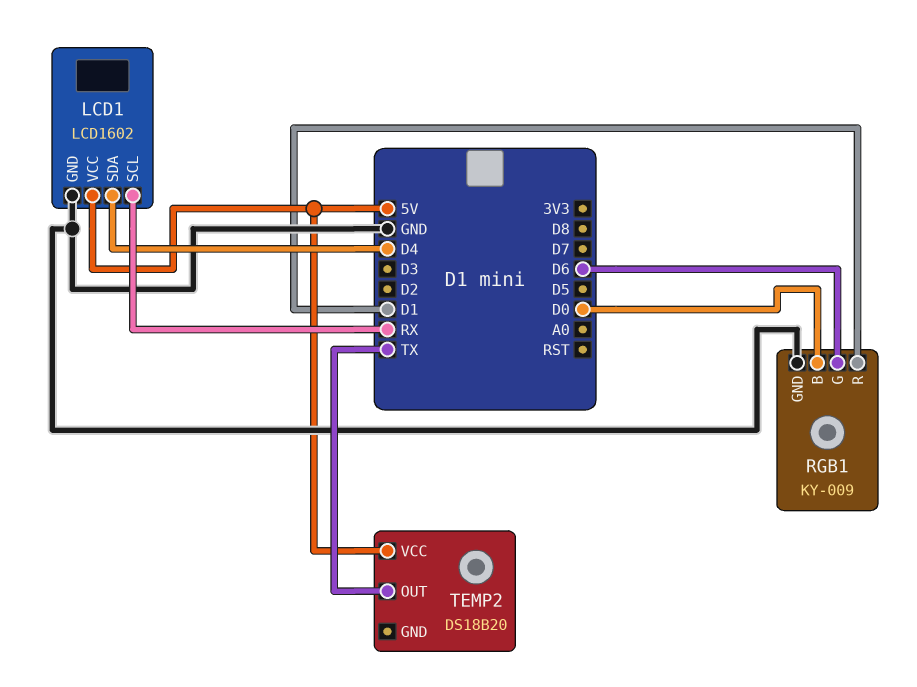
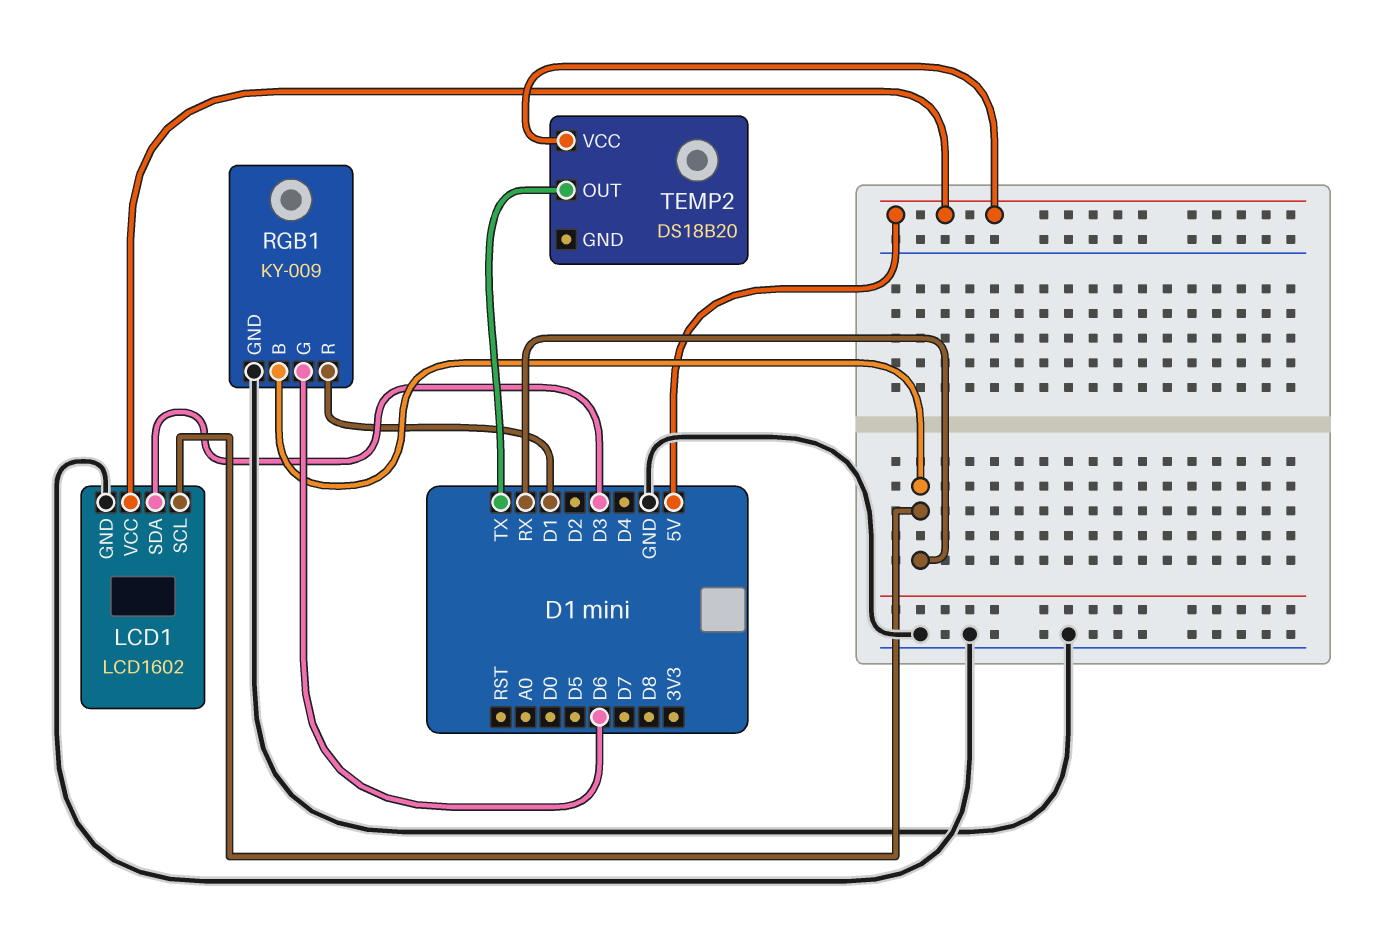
LCD1 pin SDA: D4 -> D3
RGB1 pin B: D0 -> RX

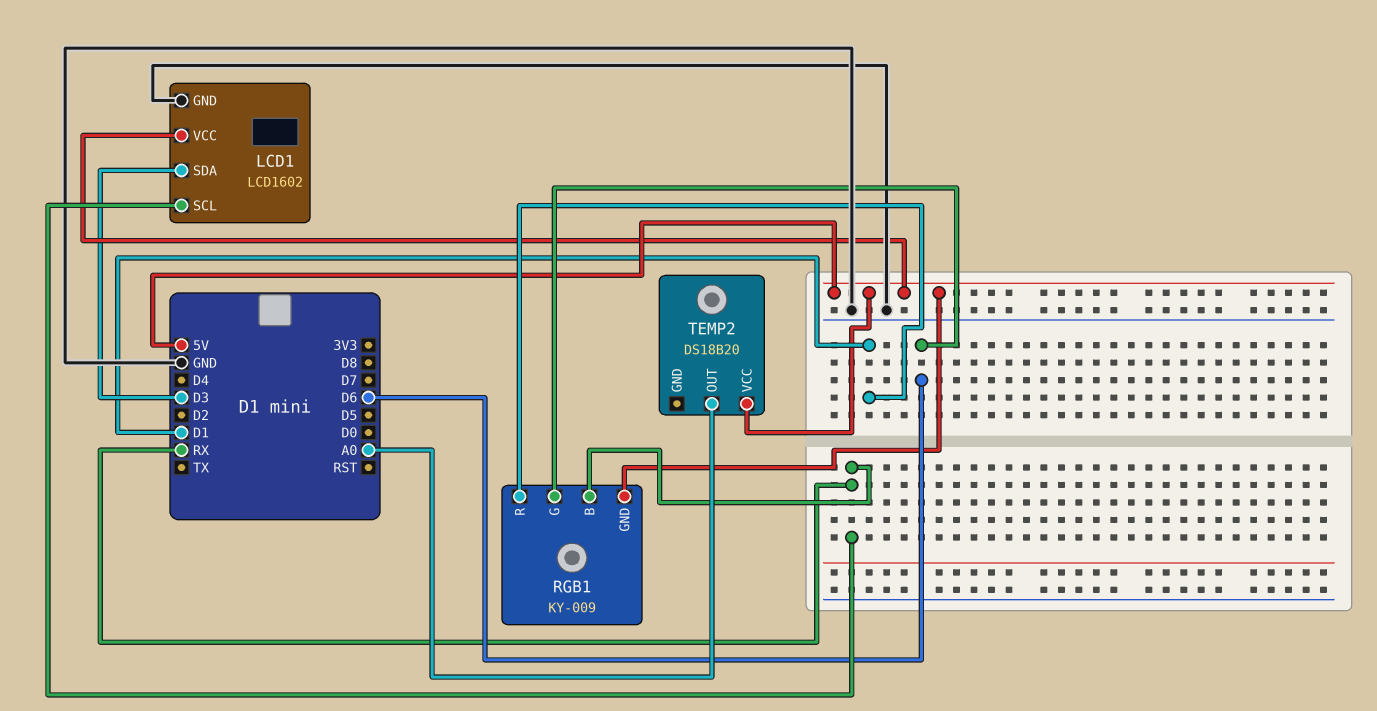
RGB1 pin GND: GND -> 5V
TEMP2 pin OUT: TX -> A0

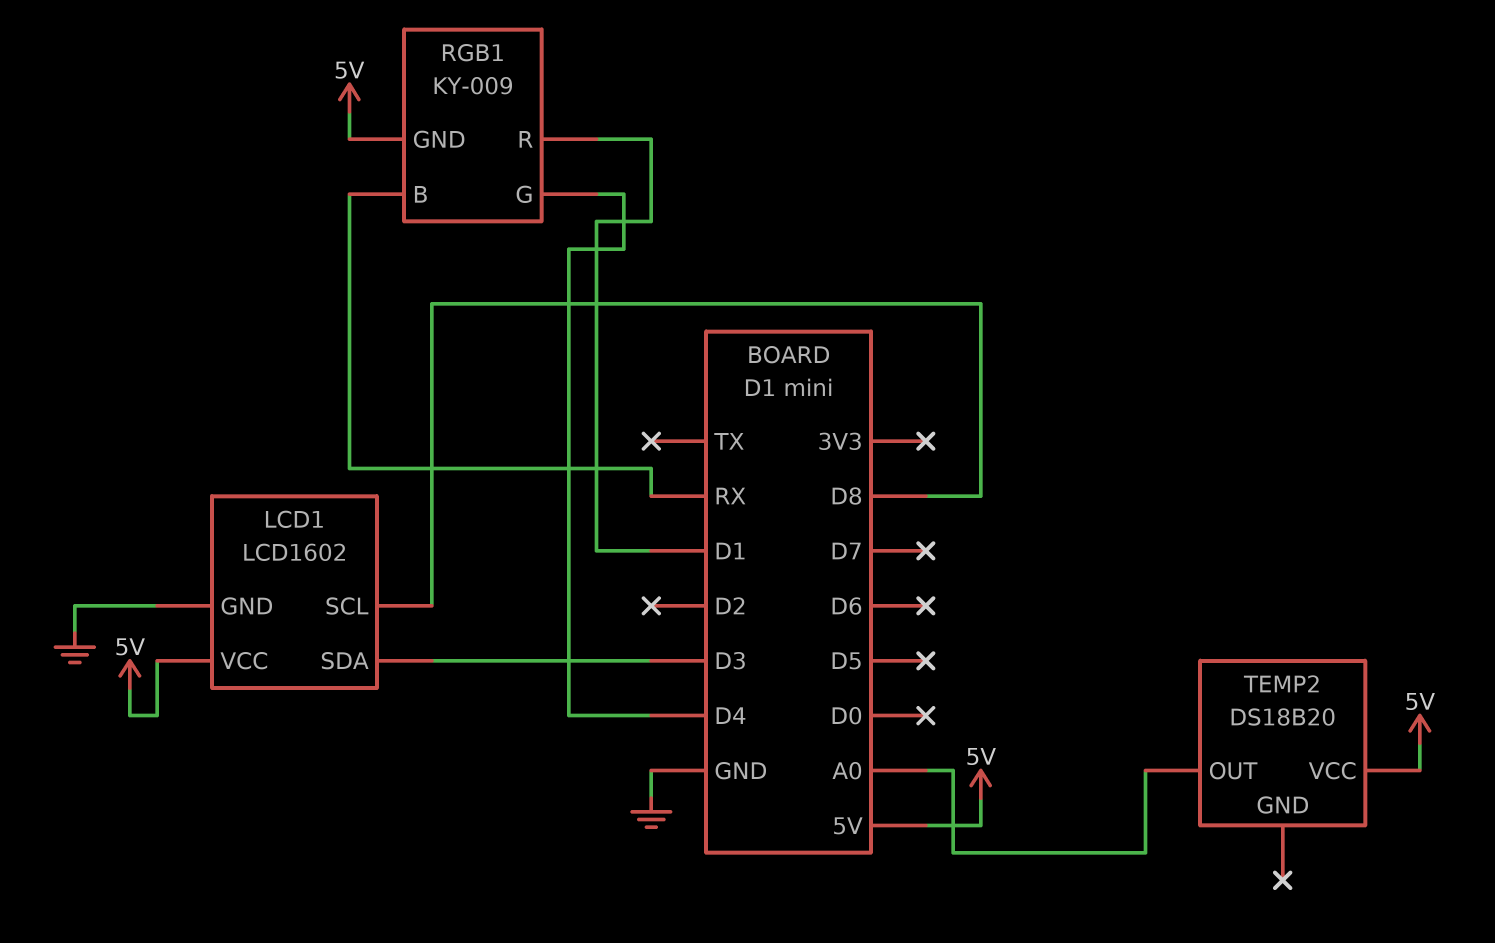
LCD1 pin SCL: RX -> D8
RGB1 pin G: D6 -> D4

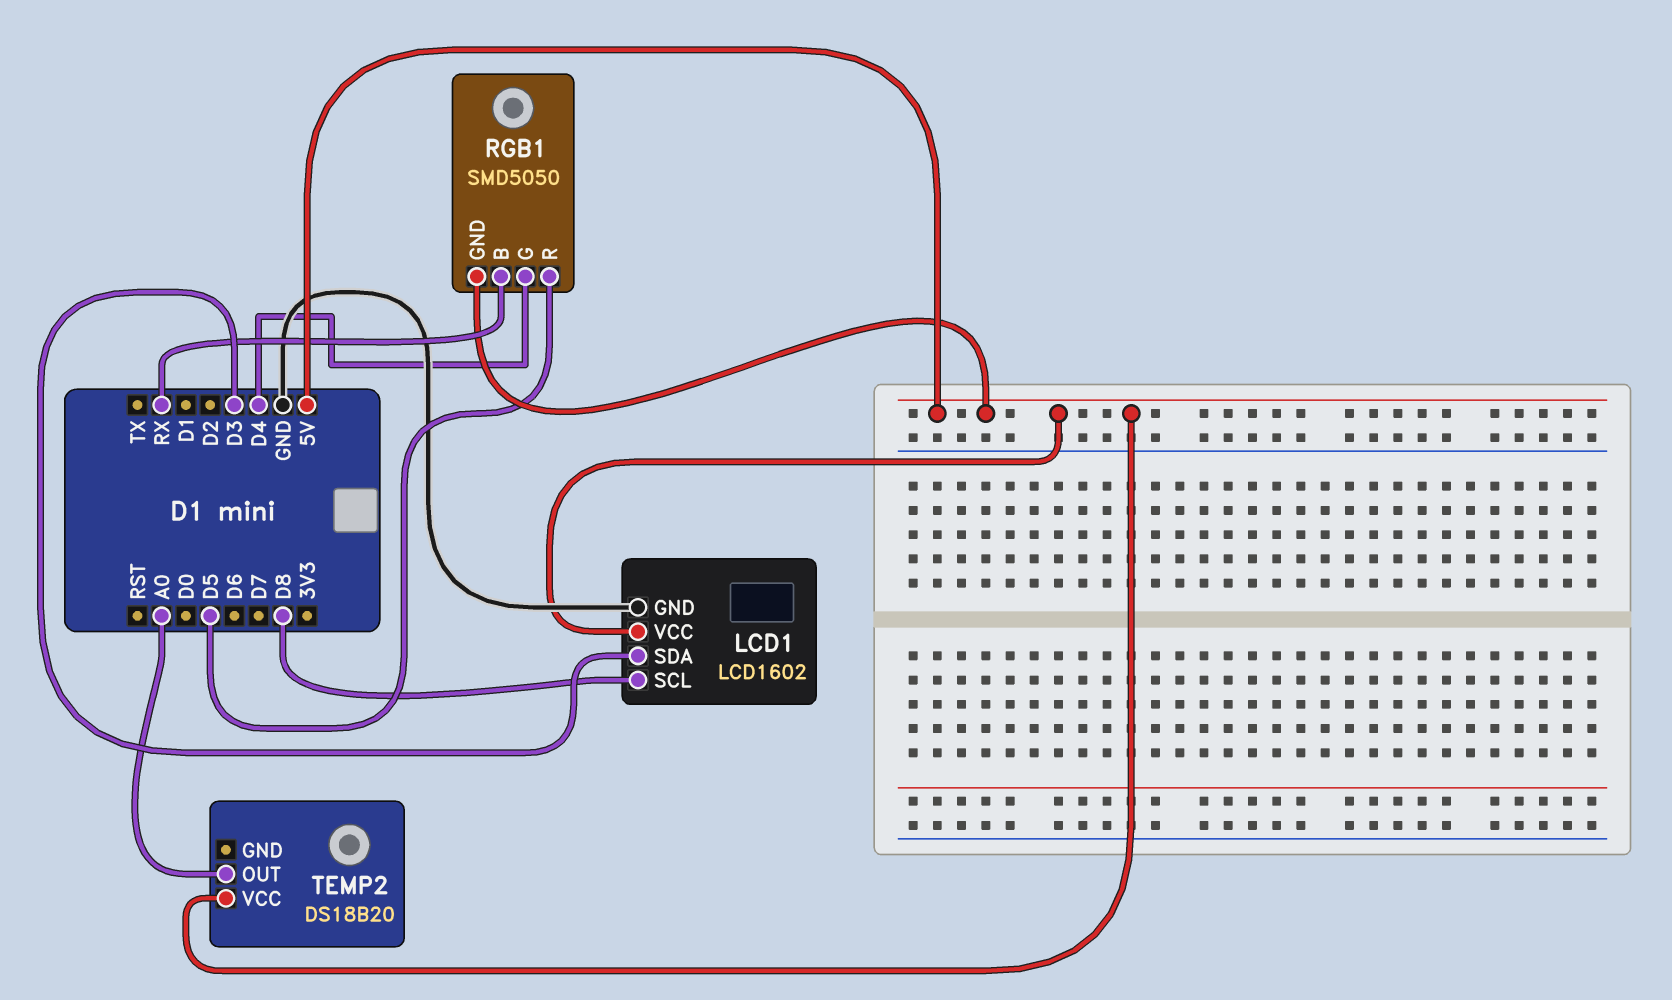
RGB1: KY-009 -> SMD5050
RGB1 pin R: D1 -> D5

